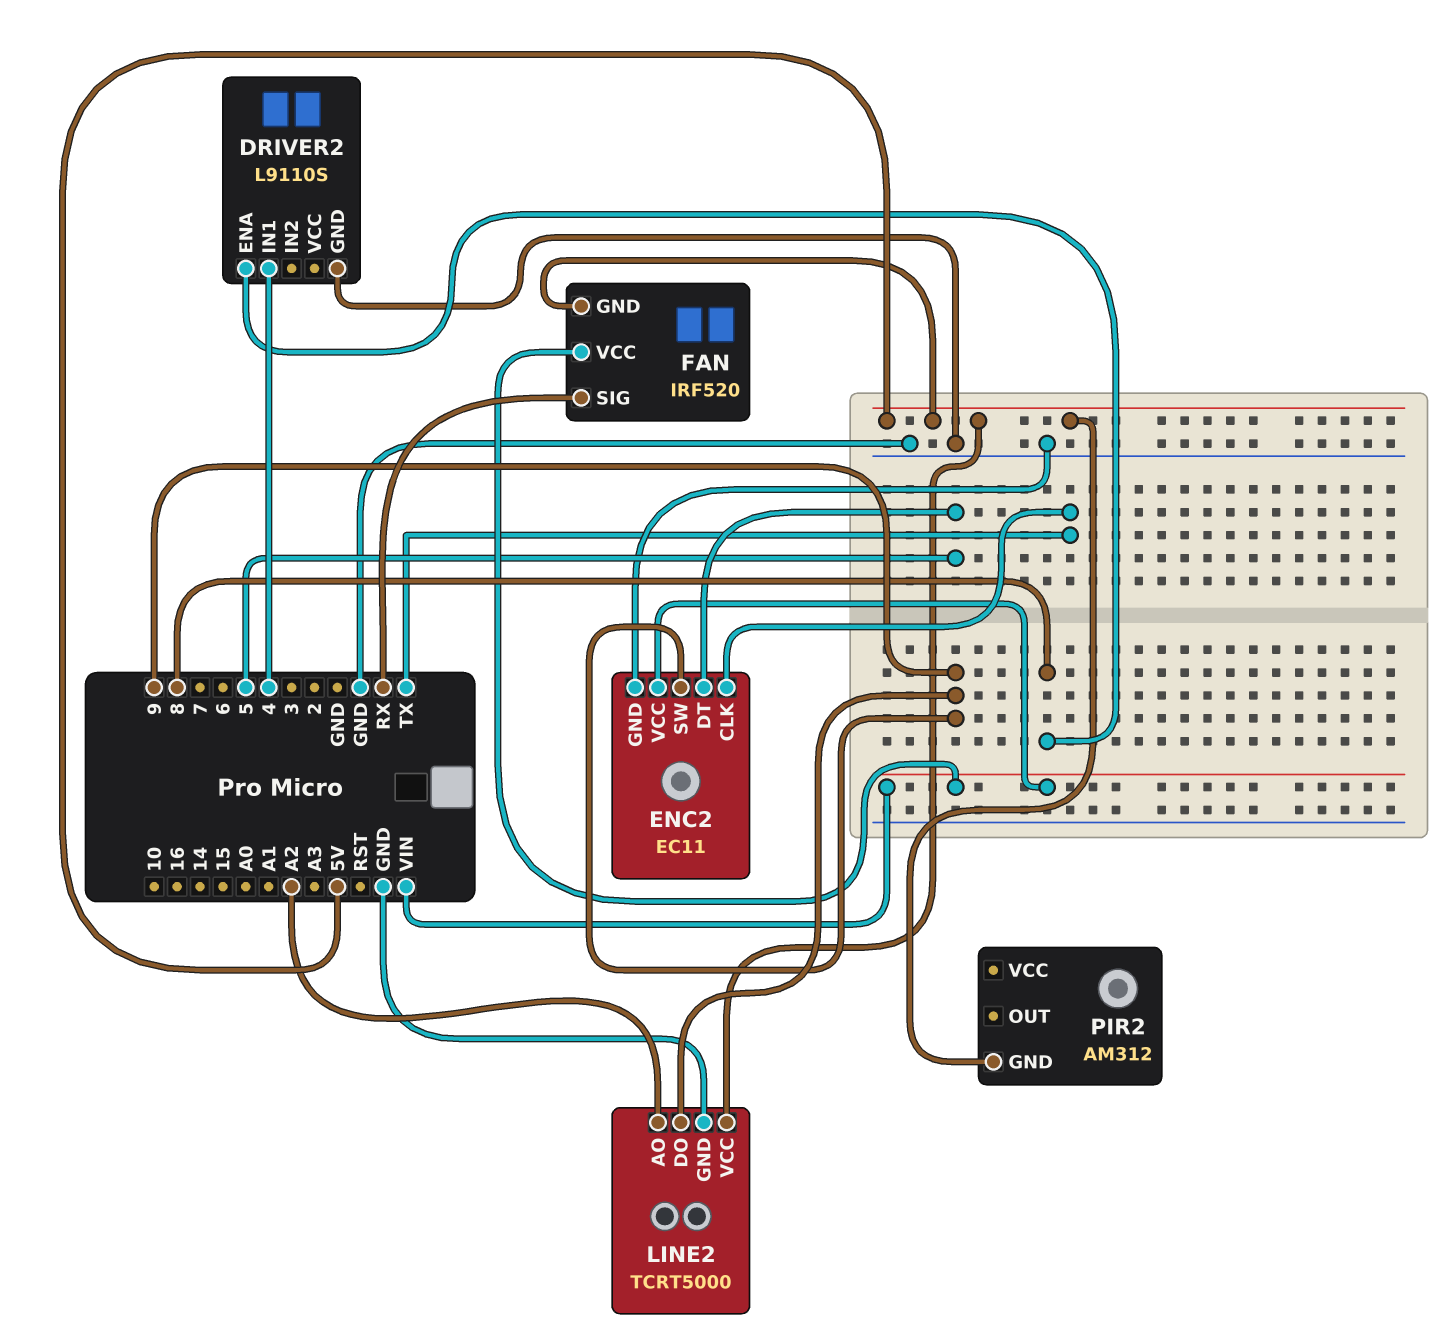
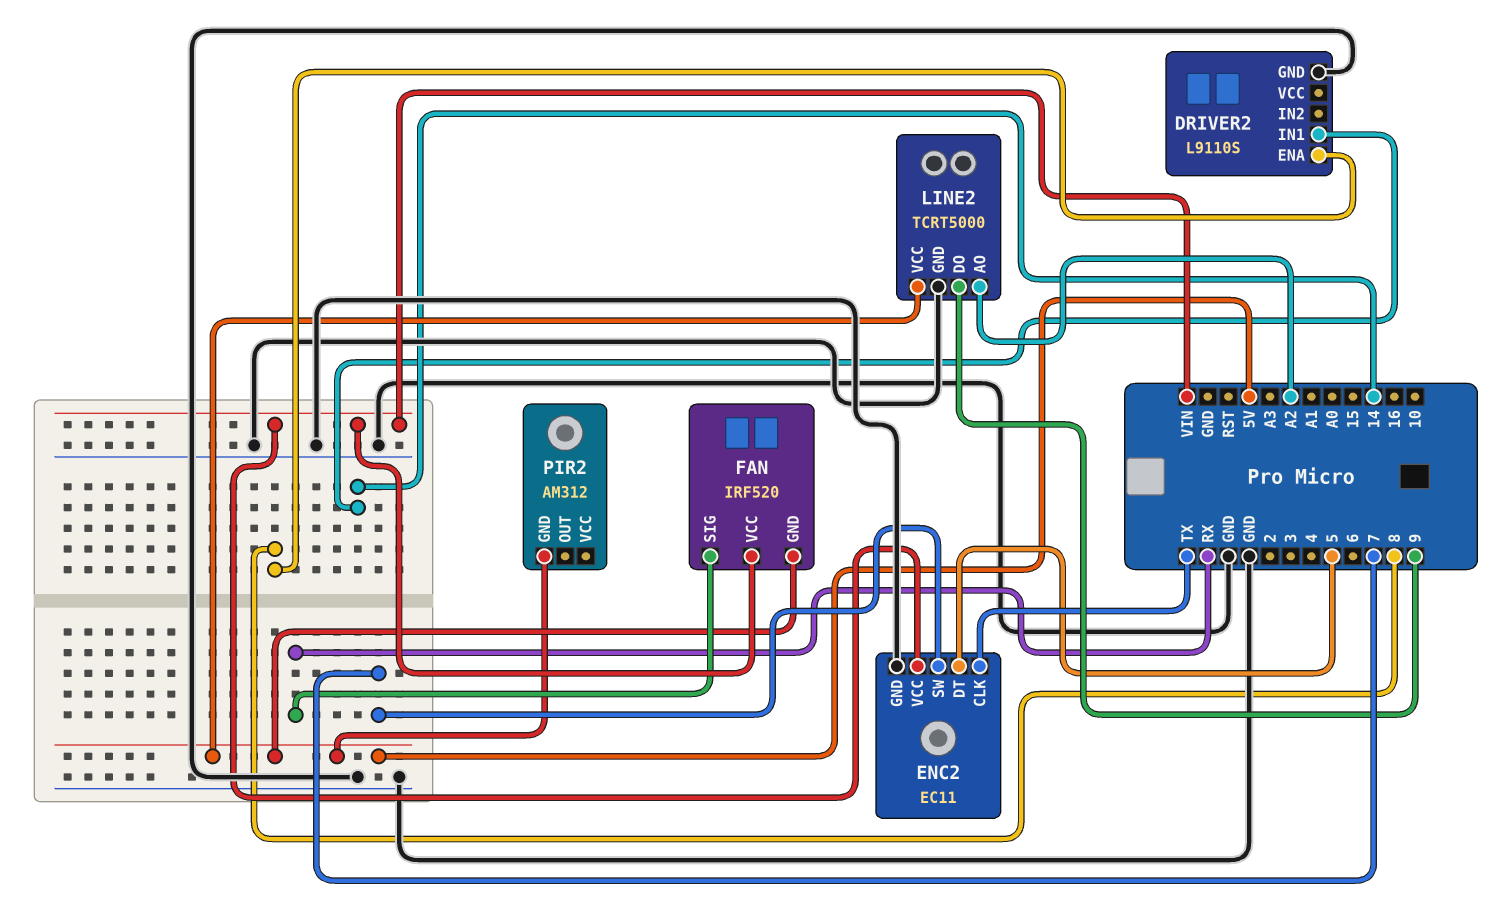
DRIVER2 pin IN1: 4 -> 14
ENC2 pin SW: 9 -> 7

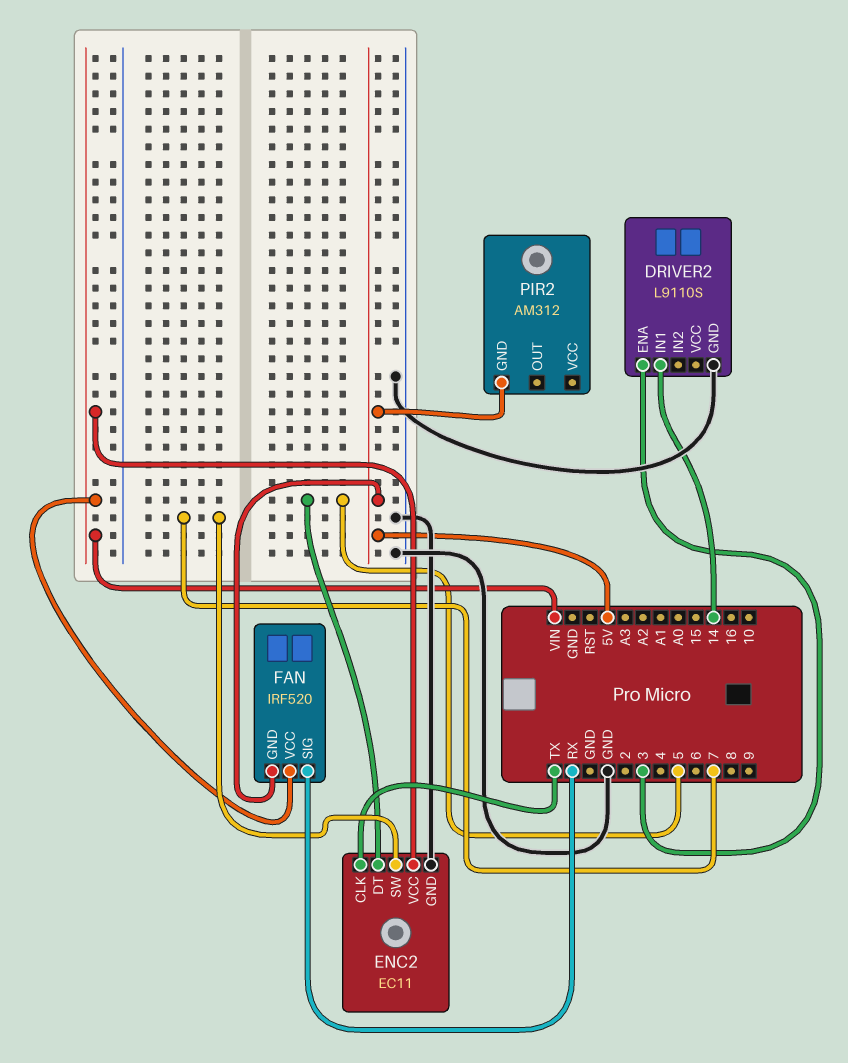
DRIVER2 pin ENA: 8 -> 3
LINE2: TCRT5000 -> none
LINE2 pin AO: A2 -> none
LINE2 pin DO: 9 -> none
LINE2 pin GND: GND -> none
LINE2 pin VCC: 5V -> none

